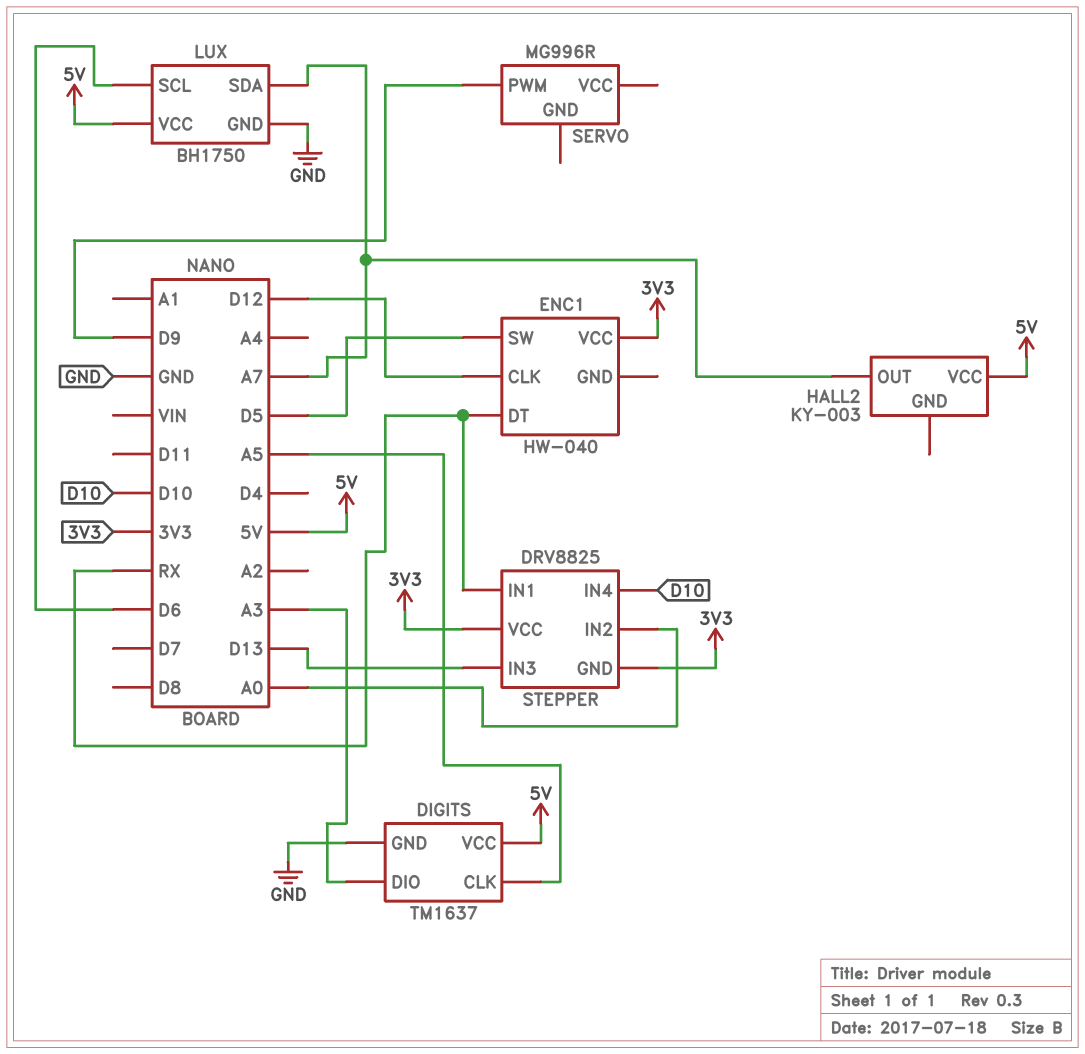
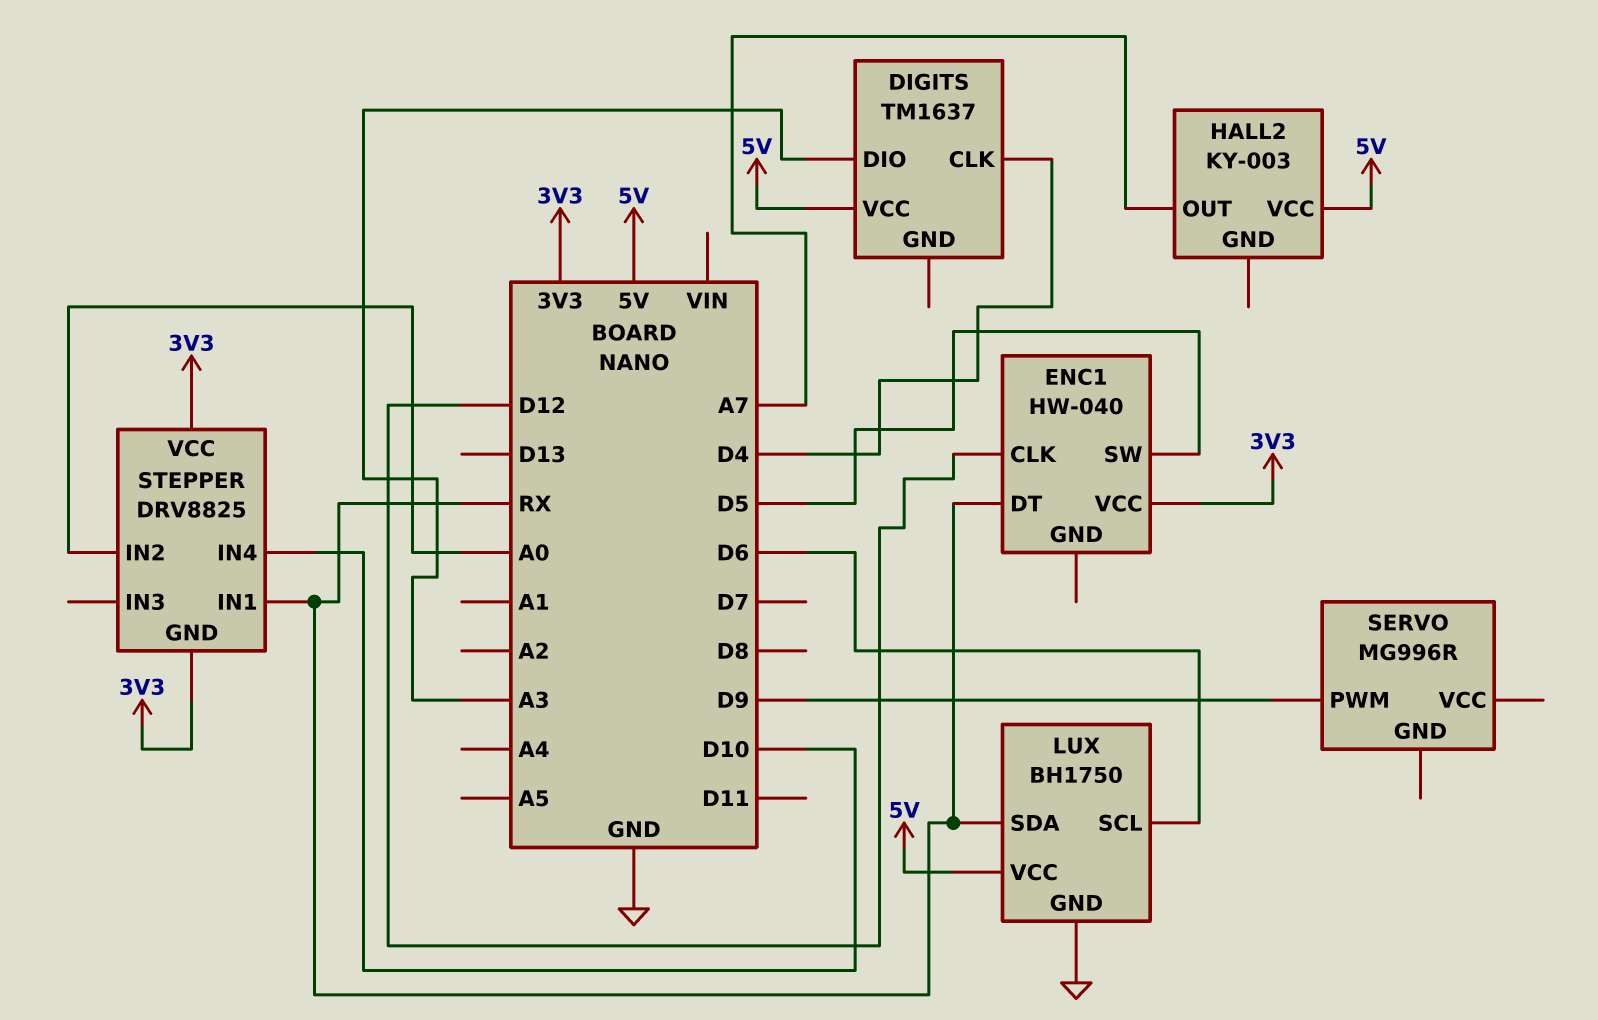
DIGITS pin CLK: A5 -> D4
DIGITS pin GND: GND -> none
LUX pin SDA: A7 -> RX
STEPPER pin IN3: D13 -> none

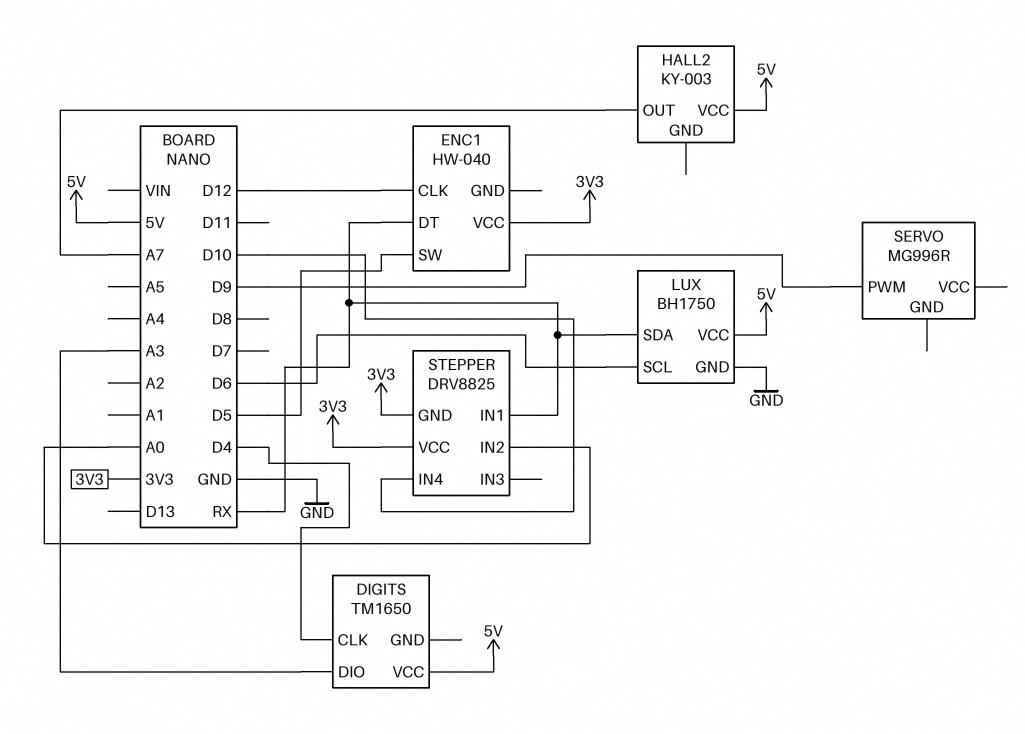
DIGITS: TM1637 -> TM1650

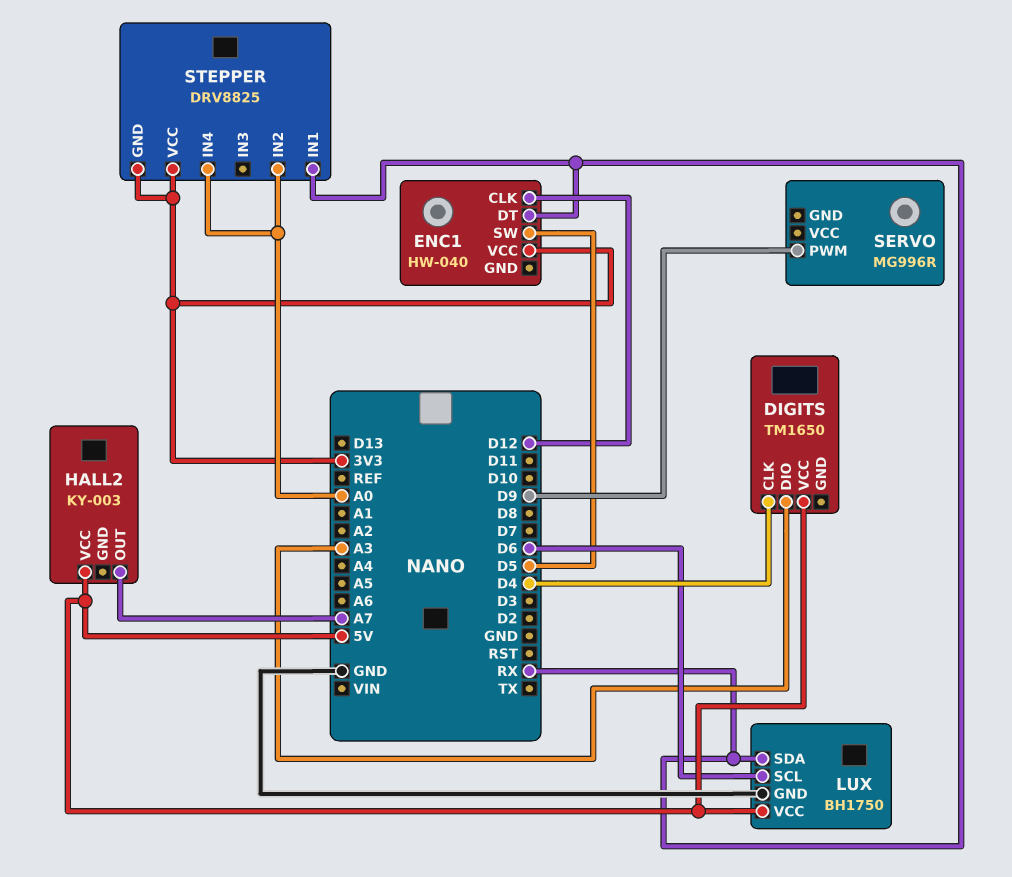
STEPPER pin IN4: D10 -> A0

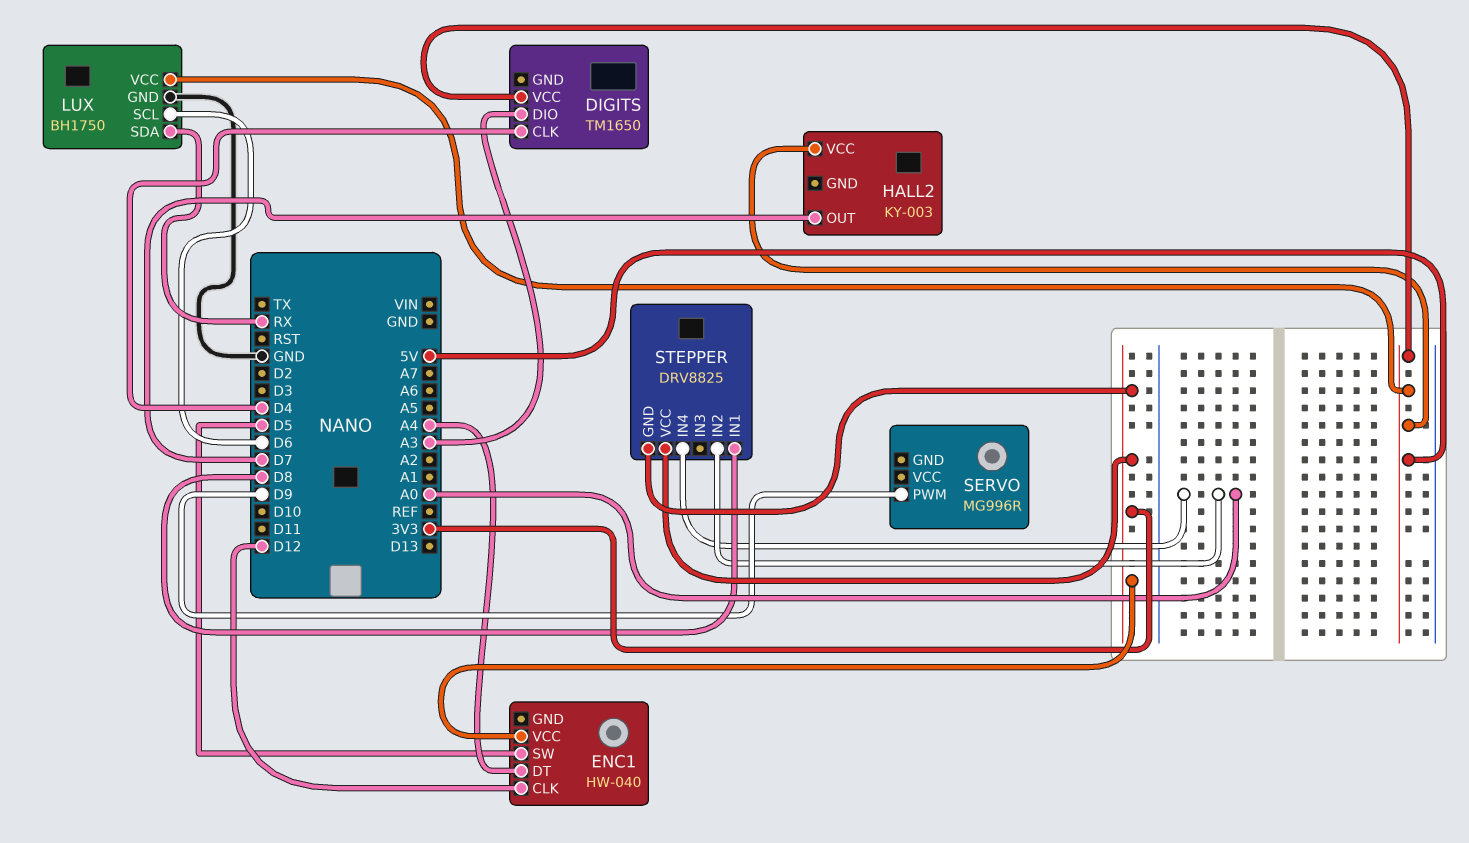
ENC1 pin DT: RX -> A4
HALL2 pin OUT: A7 -> D7
STEPPER pin IN1: RX -> D8

